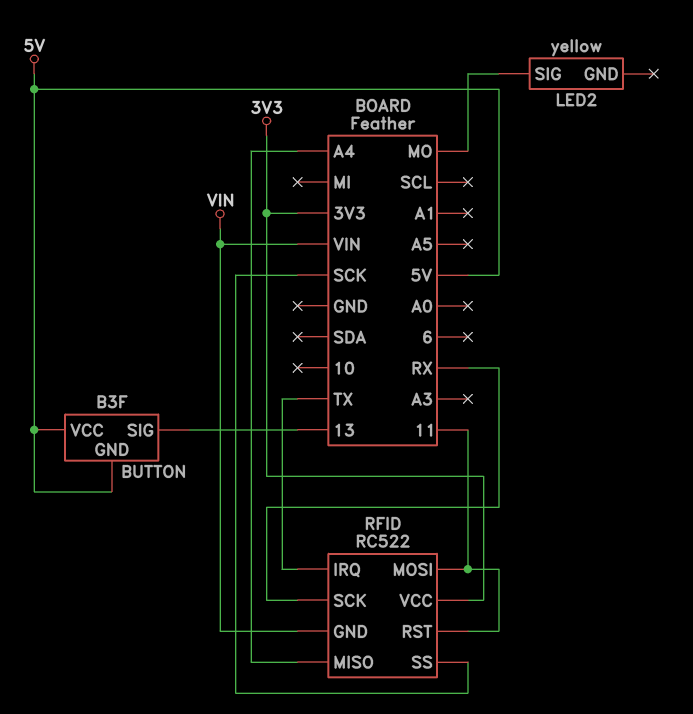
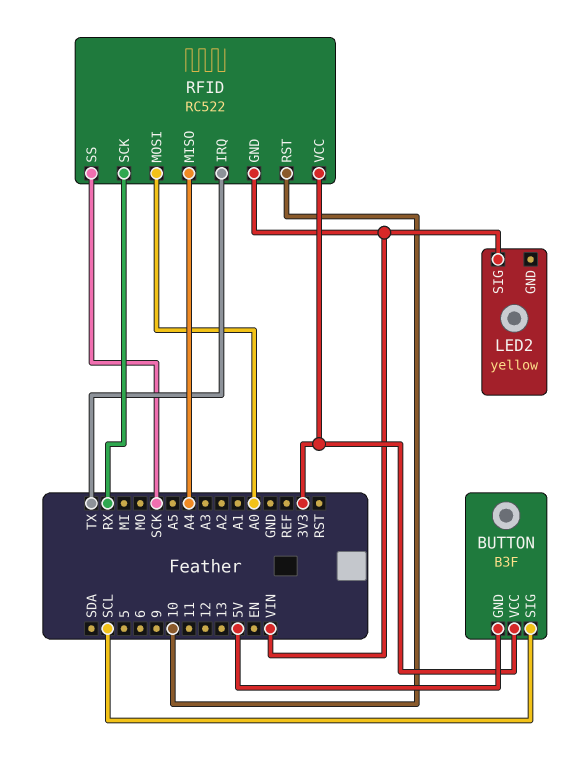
BUTTON pin SIG: 13 -> SCL
BUTTON pin VCC: 5V -> 3V3
LED2 pin SIG: MO -> VIN
RFID pin MOSI: 11 -> A0
RFID pin RST: 11 -> 10

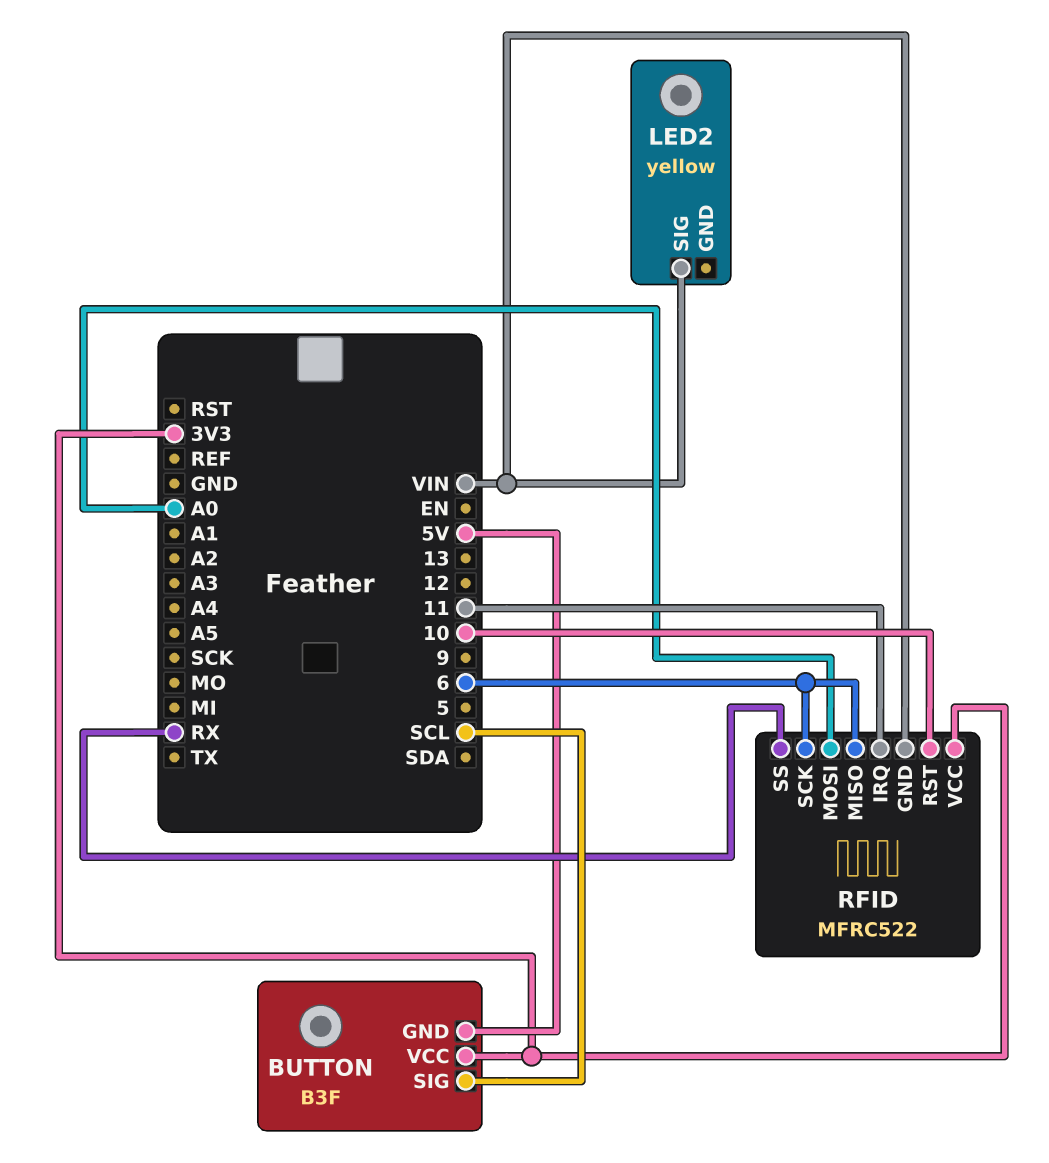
RFID: RC522 -> MFRC522
RFID pin IRQ: TX -> 11
RFID pin MISO: A4 -> 6
RFID pin SCK: RX -> 6
RFID pin SS: SCK -> RX

